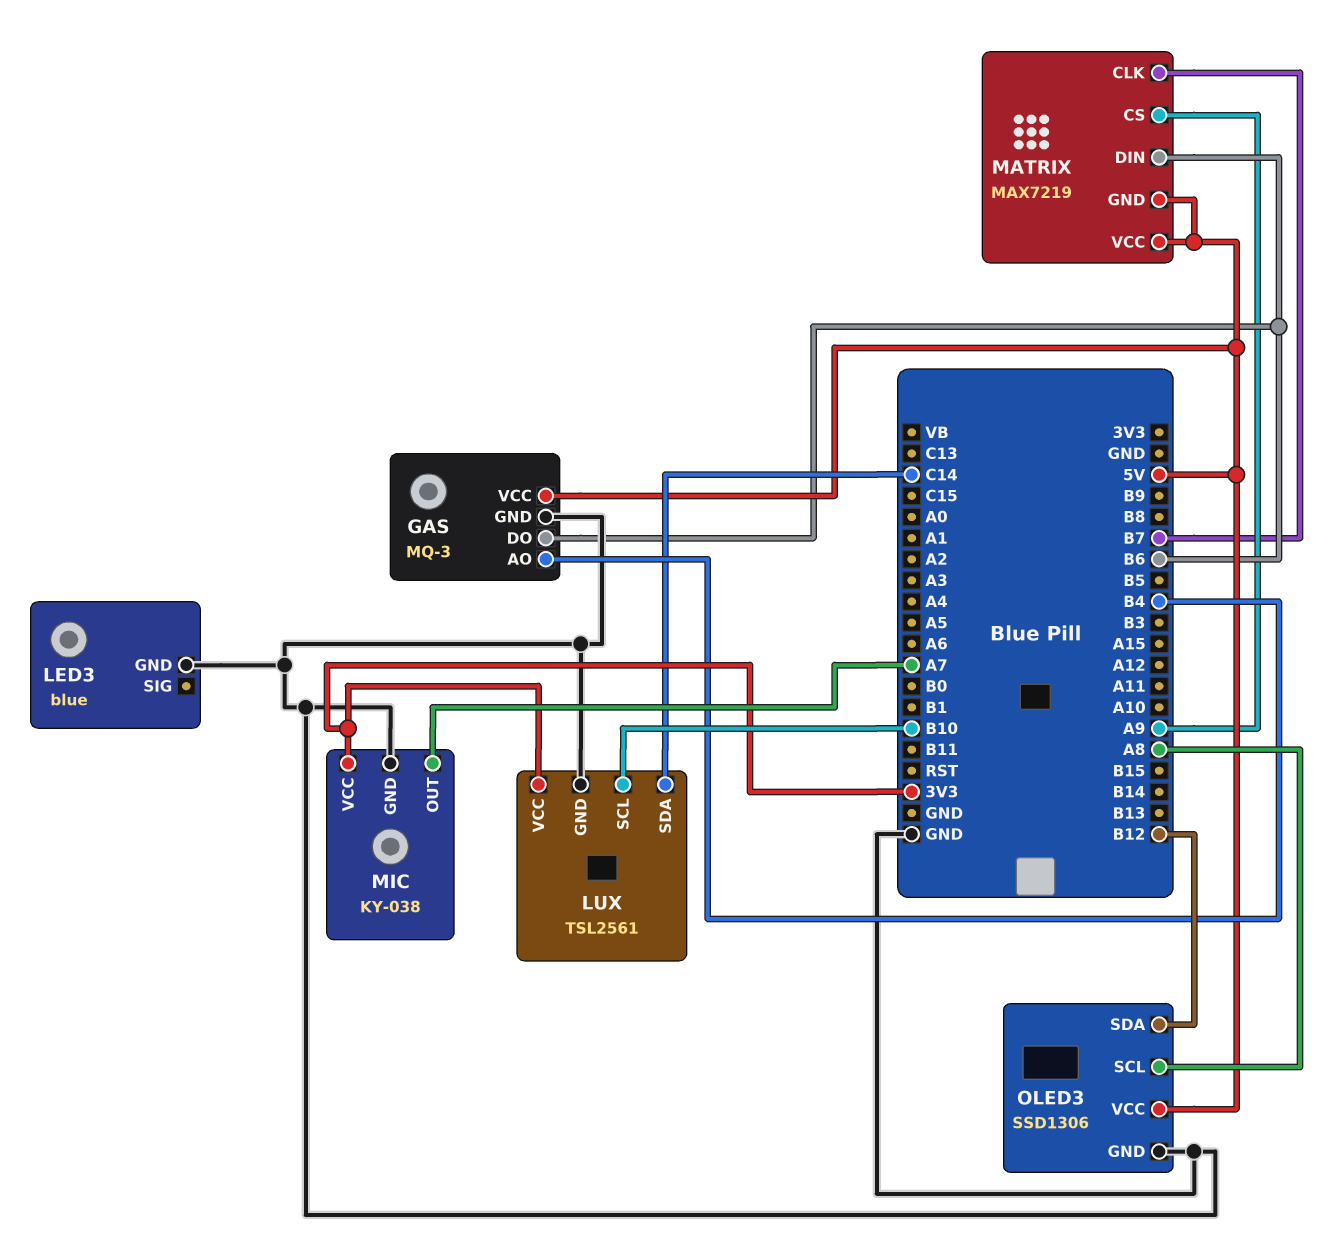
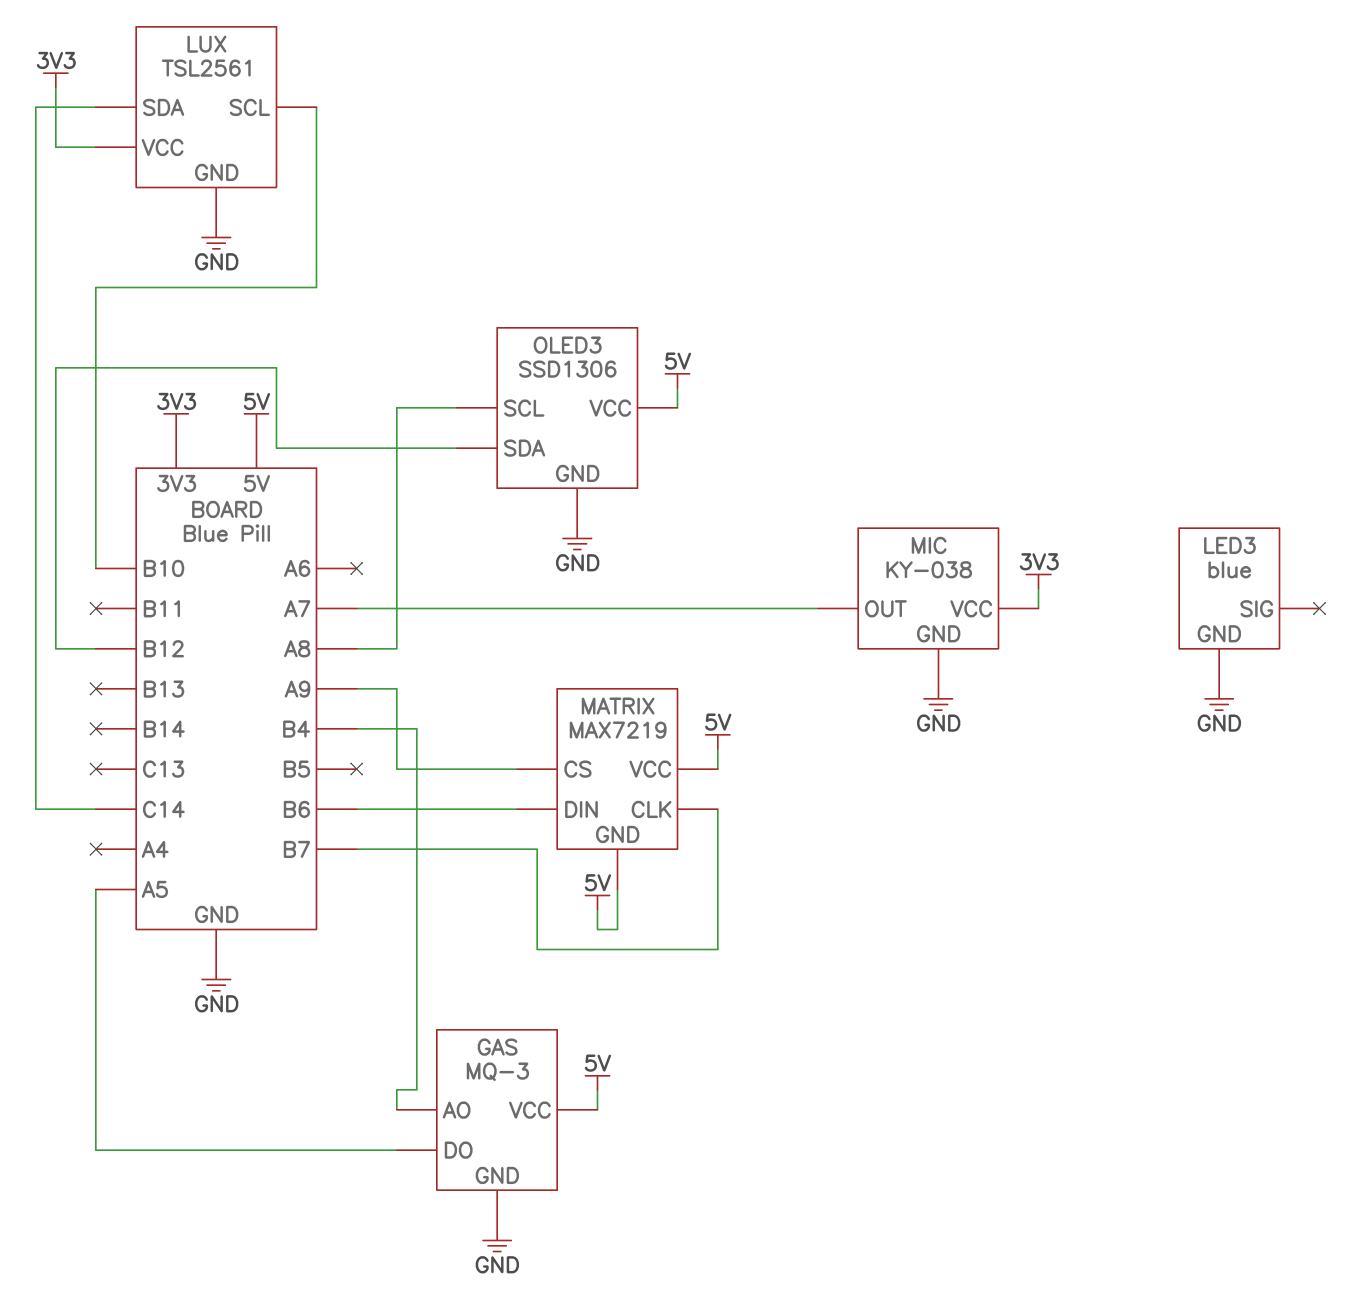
GAS pin DO: B6 -> A5

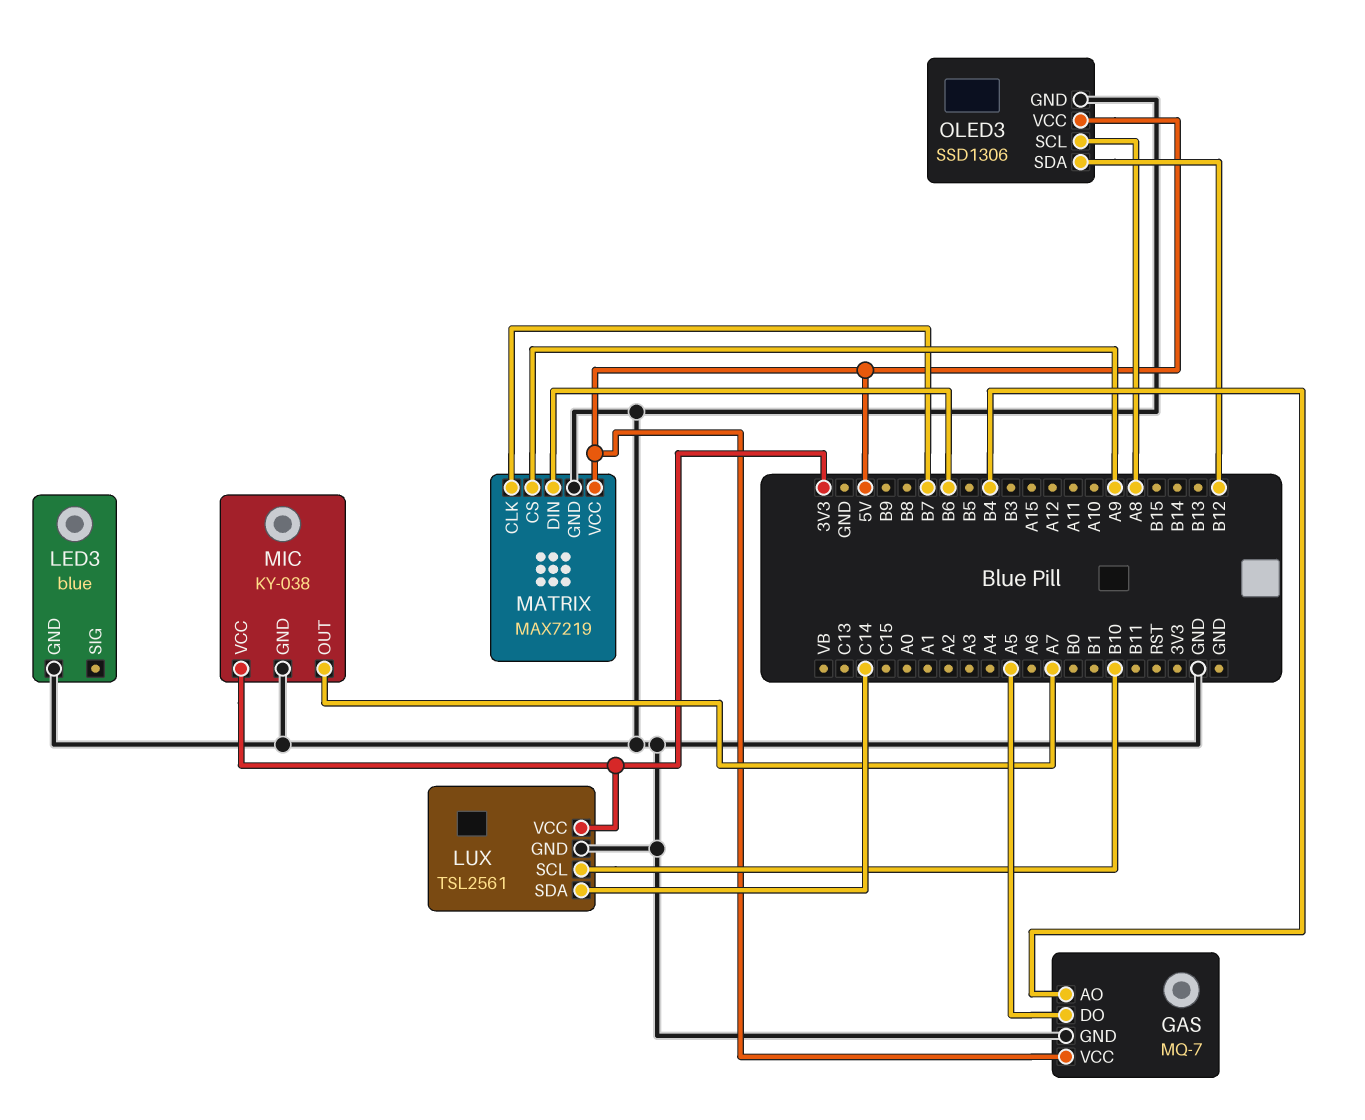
GAS: MQ-3 -> MQ-7
MATRIX pin GND: 5V -> GND

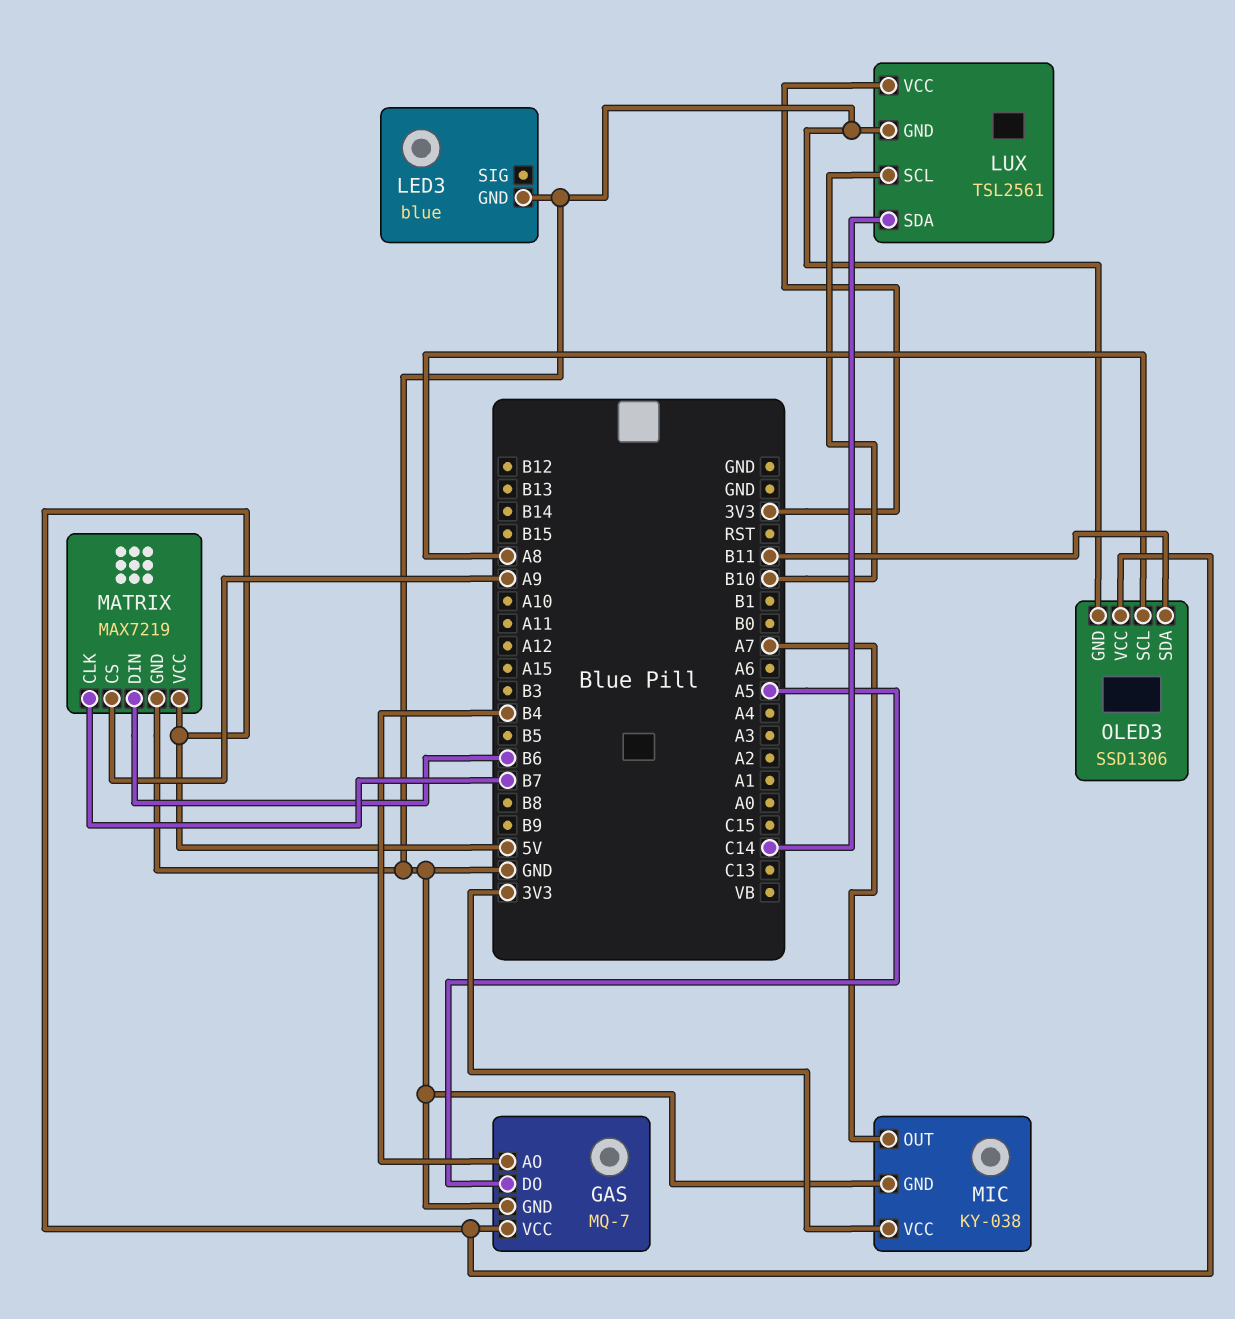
OLED3 pin SDA: B12 -> B11

